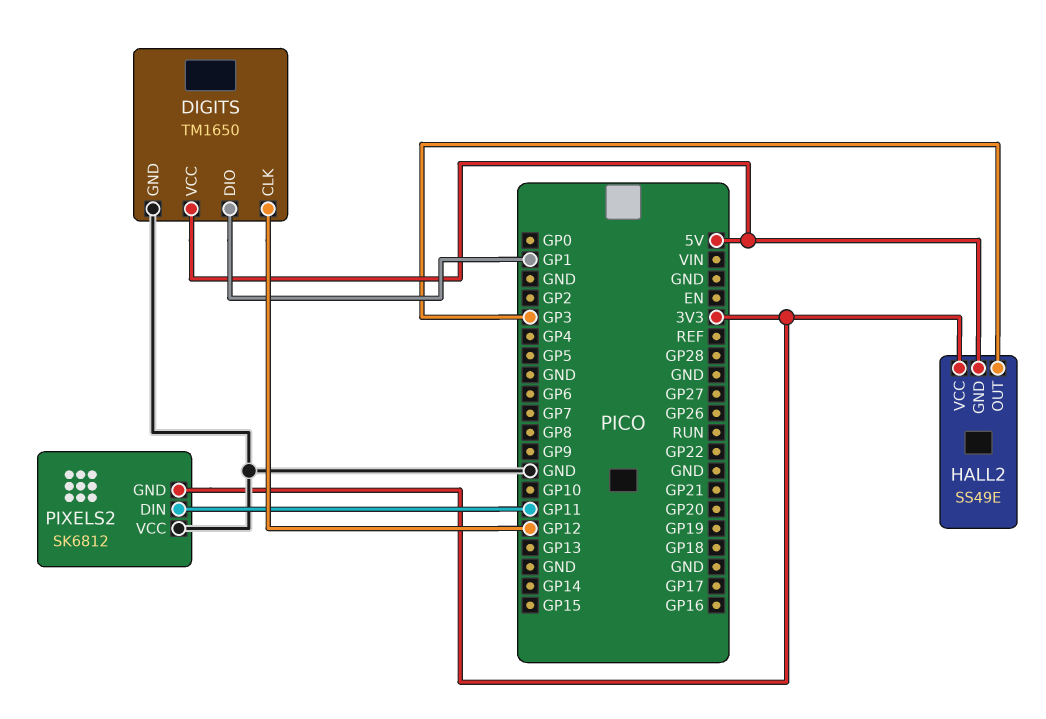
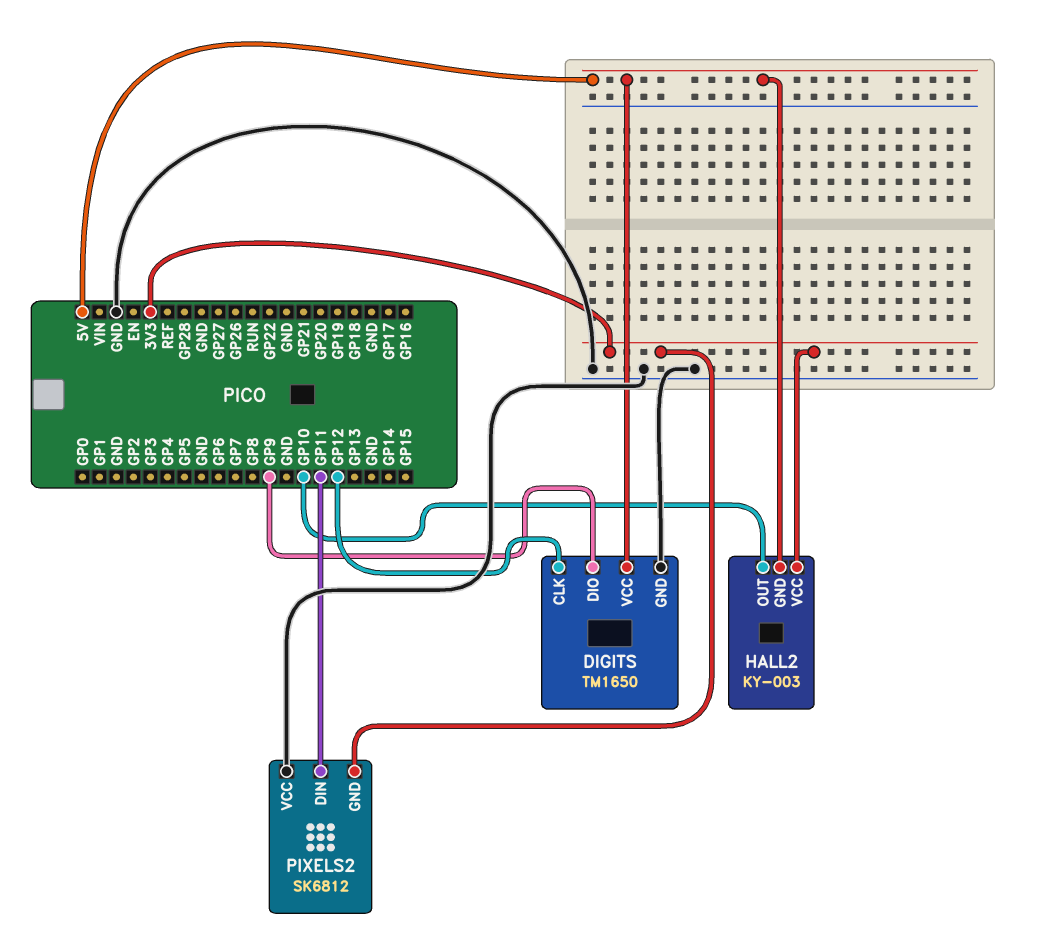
DIGITS pin DIO: GP1 -> GP9
HALL2: SS49E -> KY-003
HALL2 pin OUT: GP3 -> GP10

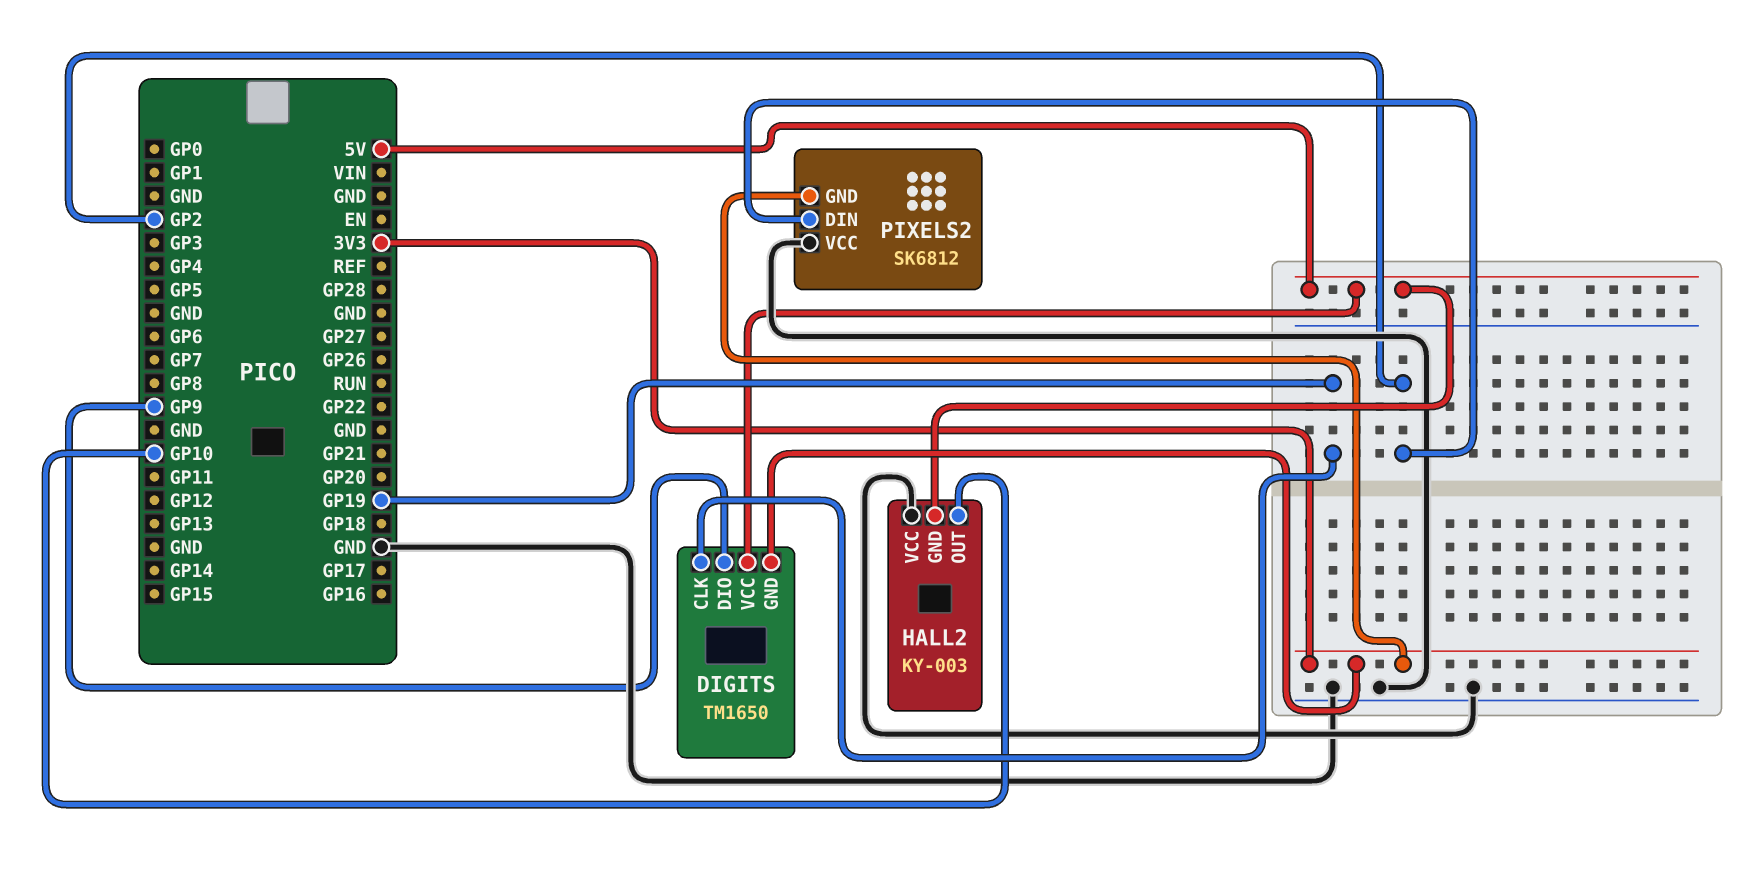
DIGITS pin CLK: GP12 -> GP19
DIGITS pin GND: GND -> 3V3
HALL2 pin VCC: 3V3 -> GND
PIXELS2 pin DIN: GP11 -> GP2

